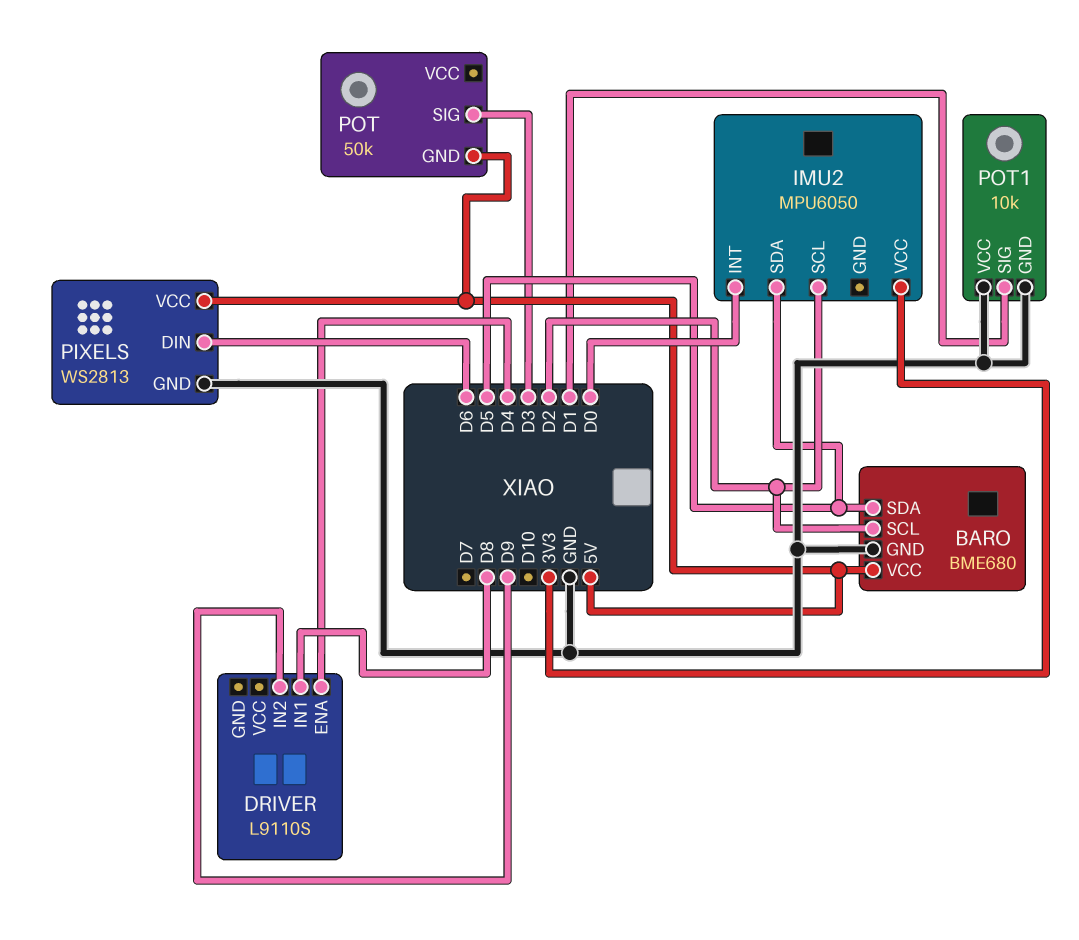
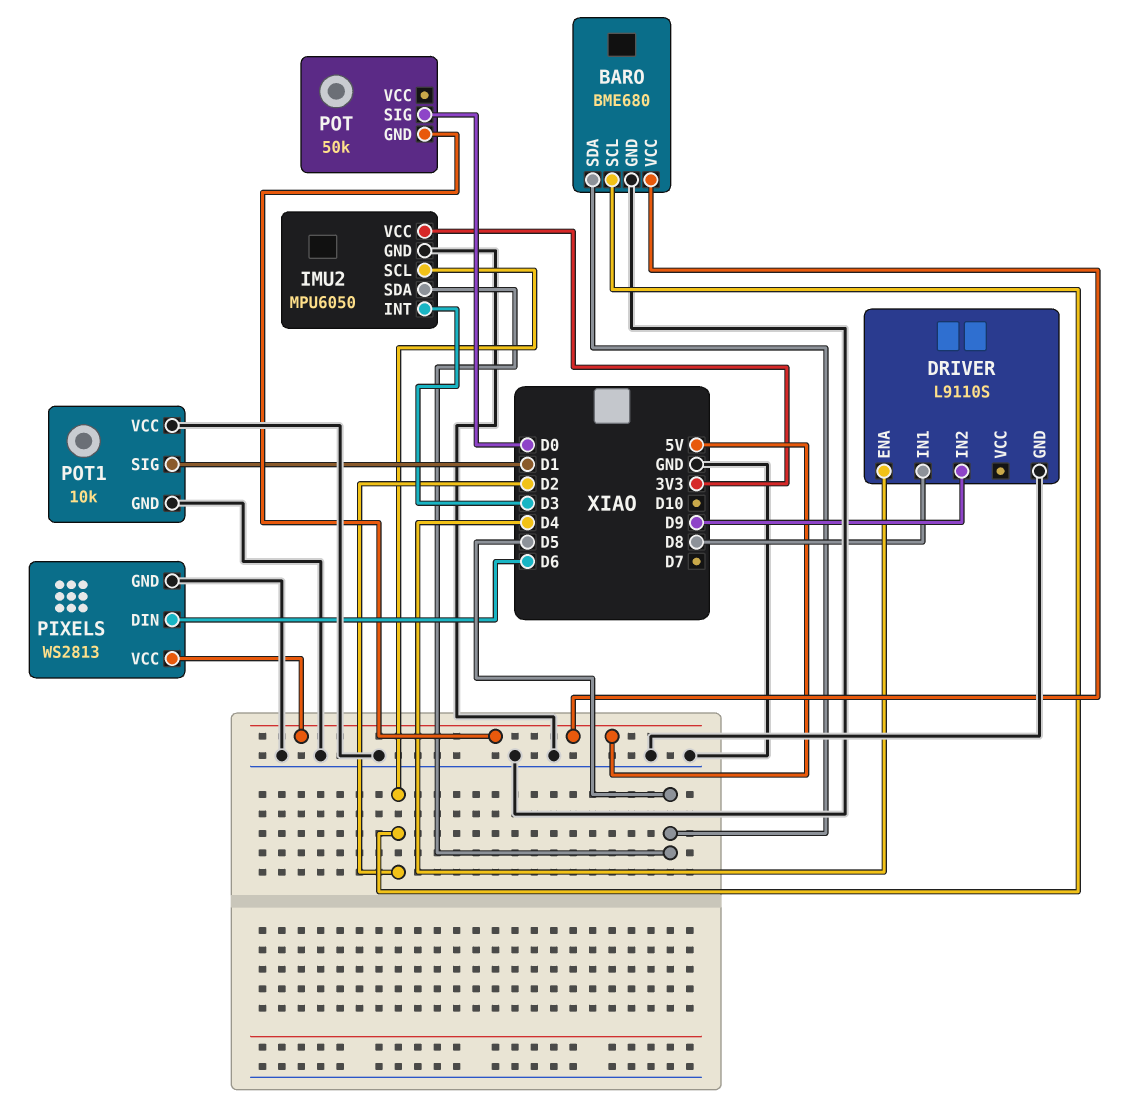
DRIVER pin GND: none -> GND
IMU2 pin GND: none -> GND
IMU2 pin INT: D0 -> D3
POT pin SIG: D3 -> D0

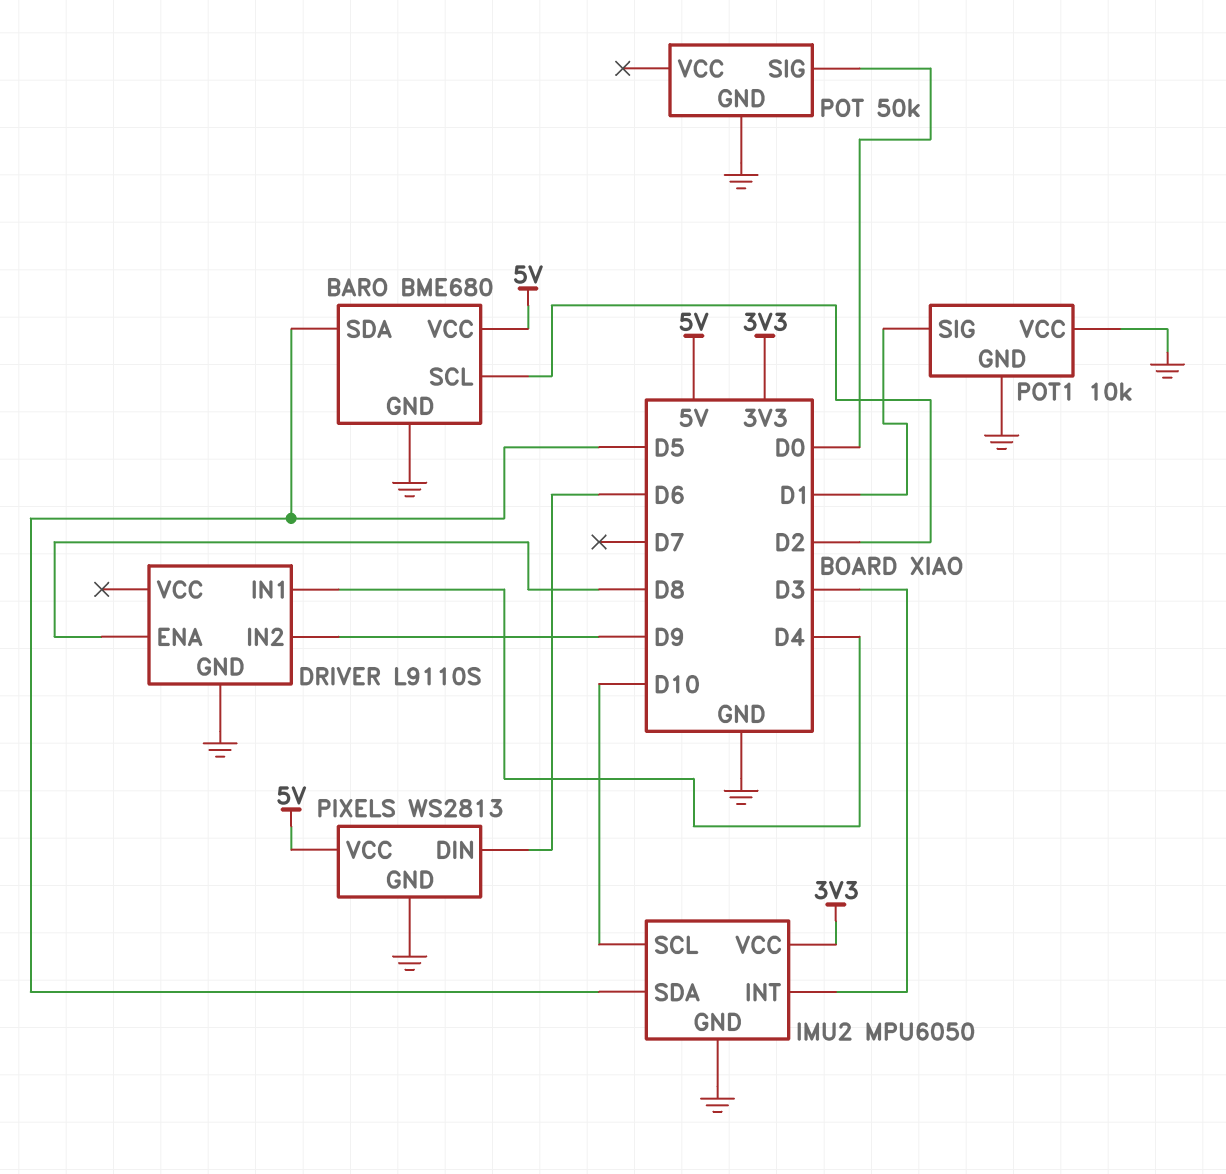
DRIVER pin ENA: D4 -> D8
DRIVER pin IN1: D8 -> D4
IMU2 pin SCL: D2 -> D10
POT pin GND: 5V -> GND

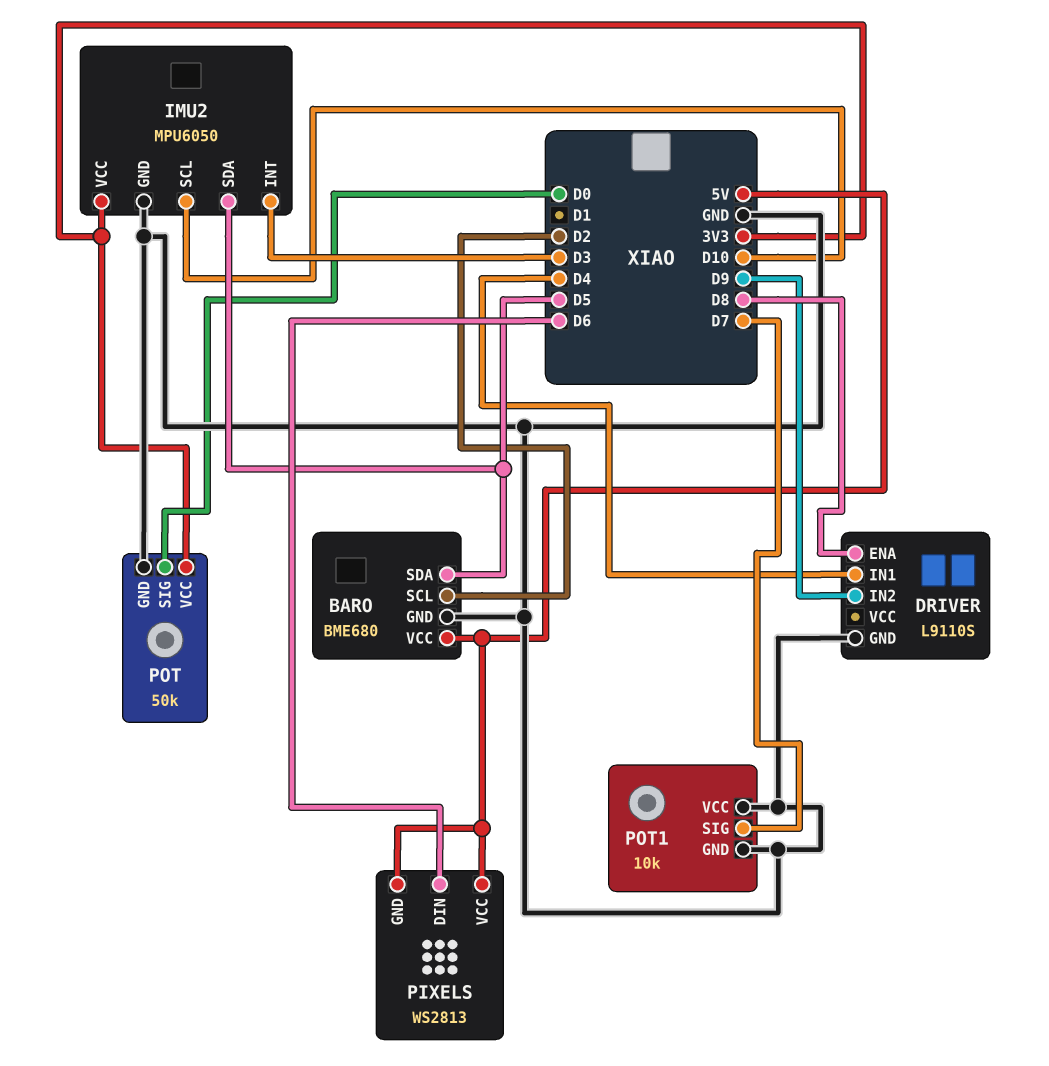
PIXELS pin GND: GND -> 5V
POT pin VCC: none -> 3V3
POT1 pin SIG: D1 -> D7

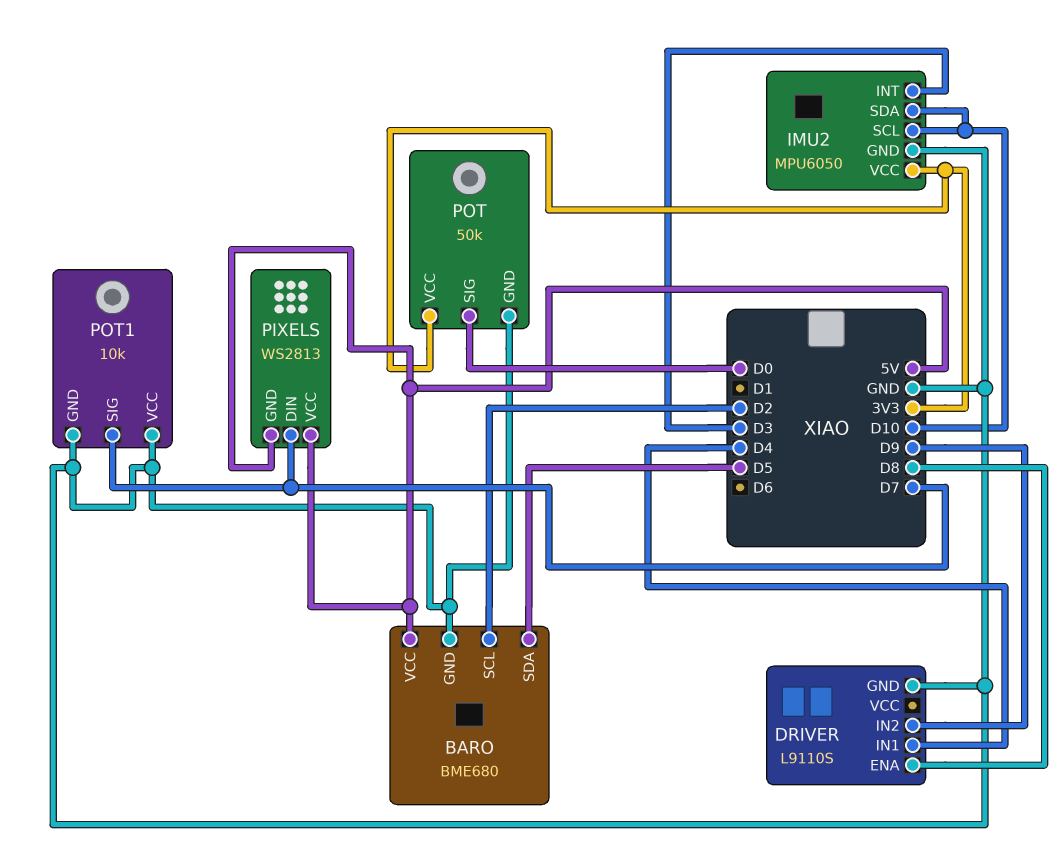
IMU2 pin SDA: D5 -> D10
PIXELS pin DIN: D6 -> D7

